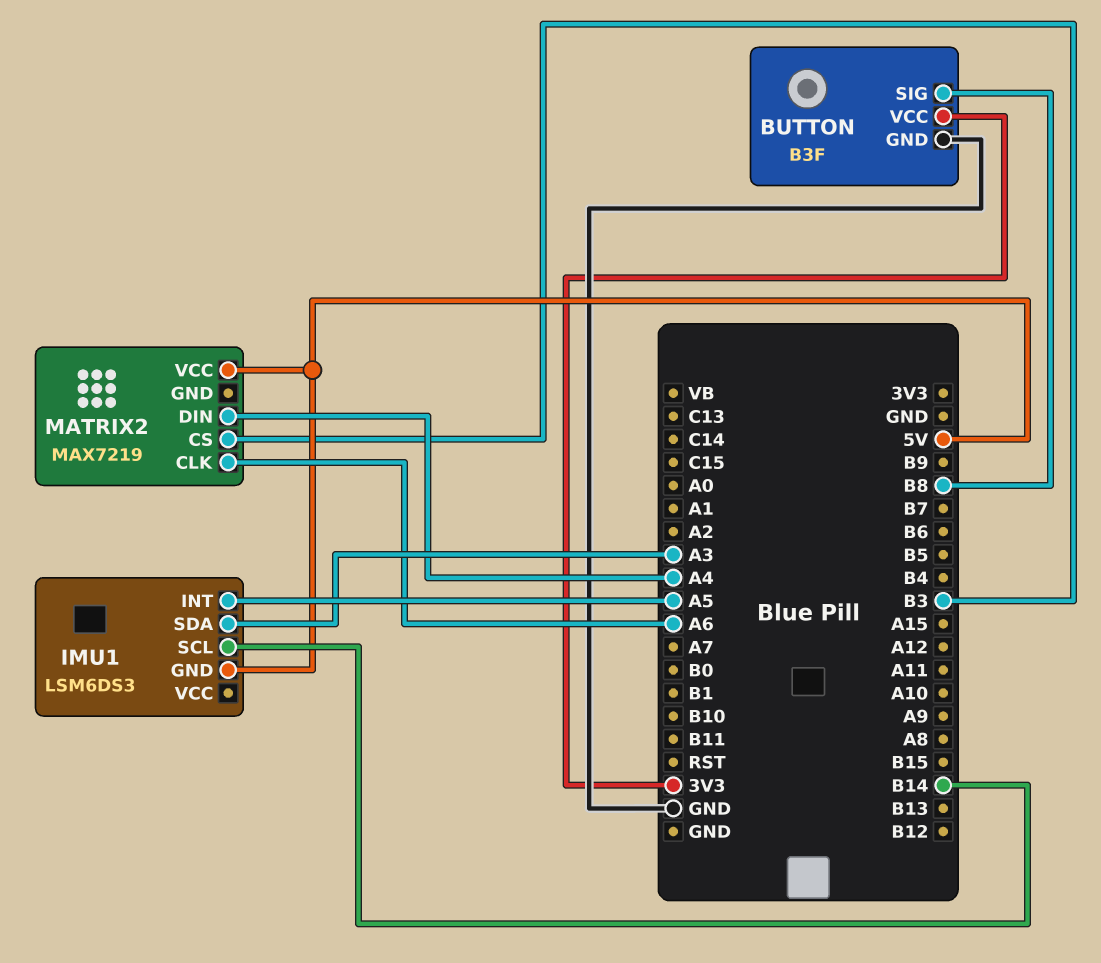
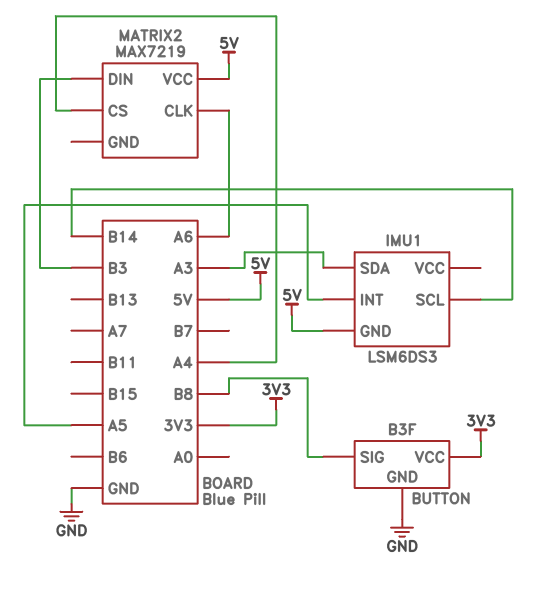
MATRIX2 pin CS: B3 -> A4
MATRIX2 pin DIN: A4 -> B3

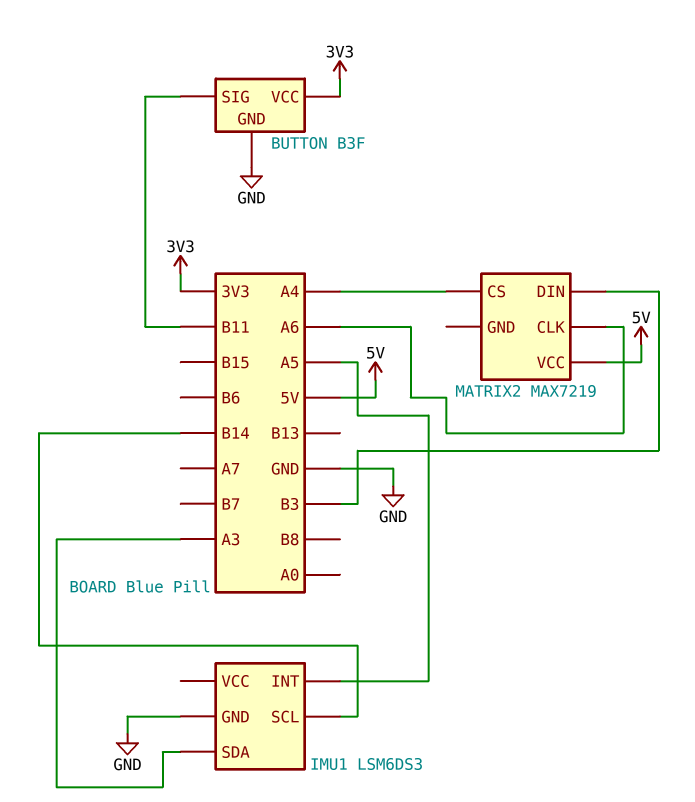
BUTTON pin SIG: B8 -> B11
IMU1 pin GND: 5V -> GND

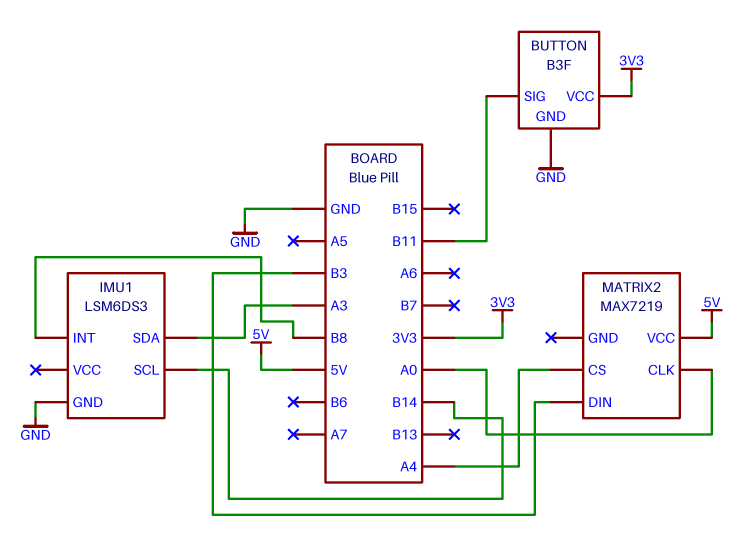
IMU1 pin INT: A5 -> B8
MATRIX2 pin CLK: A6 -> A0

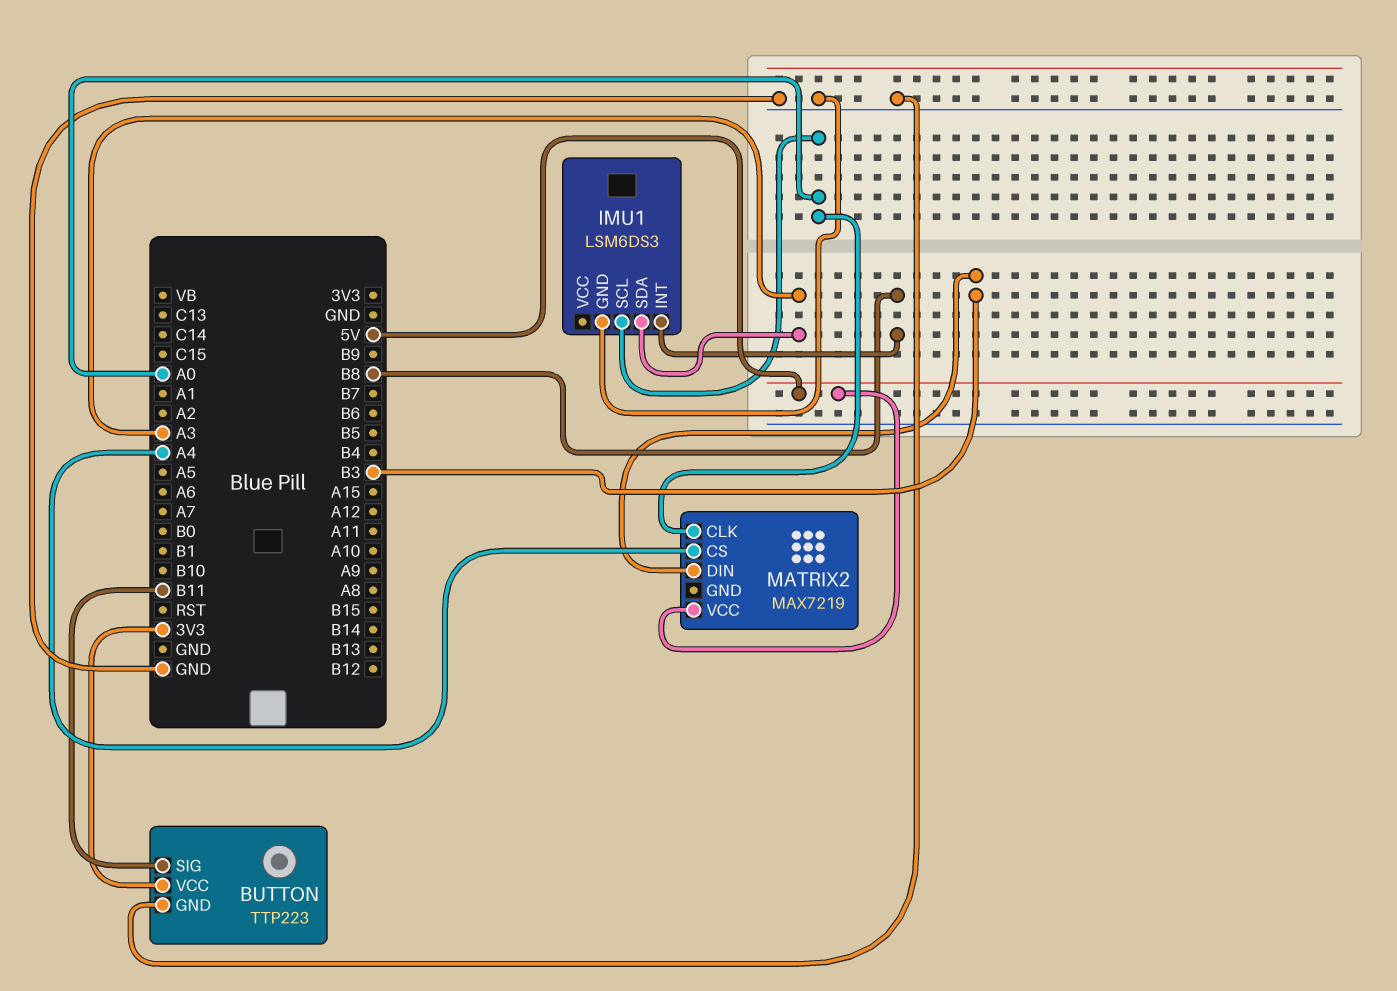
BUTTON: B3F -> TTP223
IMU1 pin SCL: B14 -> A0

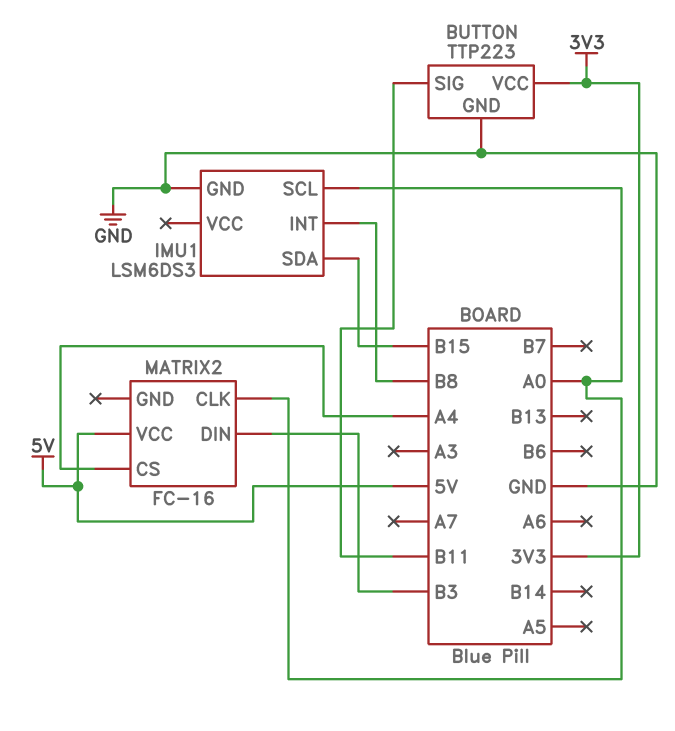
IMU1 pin SDA: A3 -> B15
MATRIX2: MAX7219 -> FC-16

